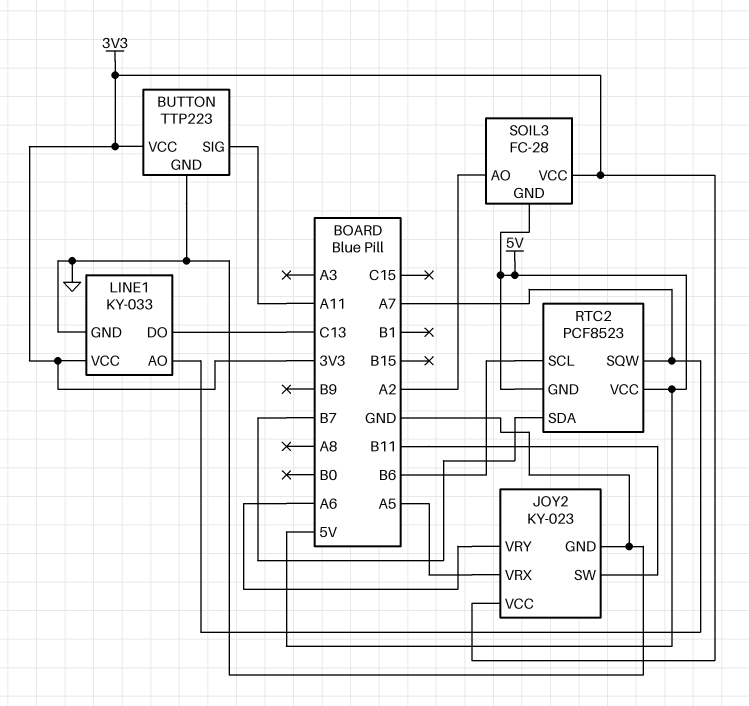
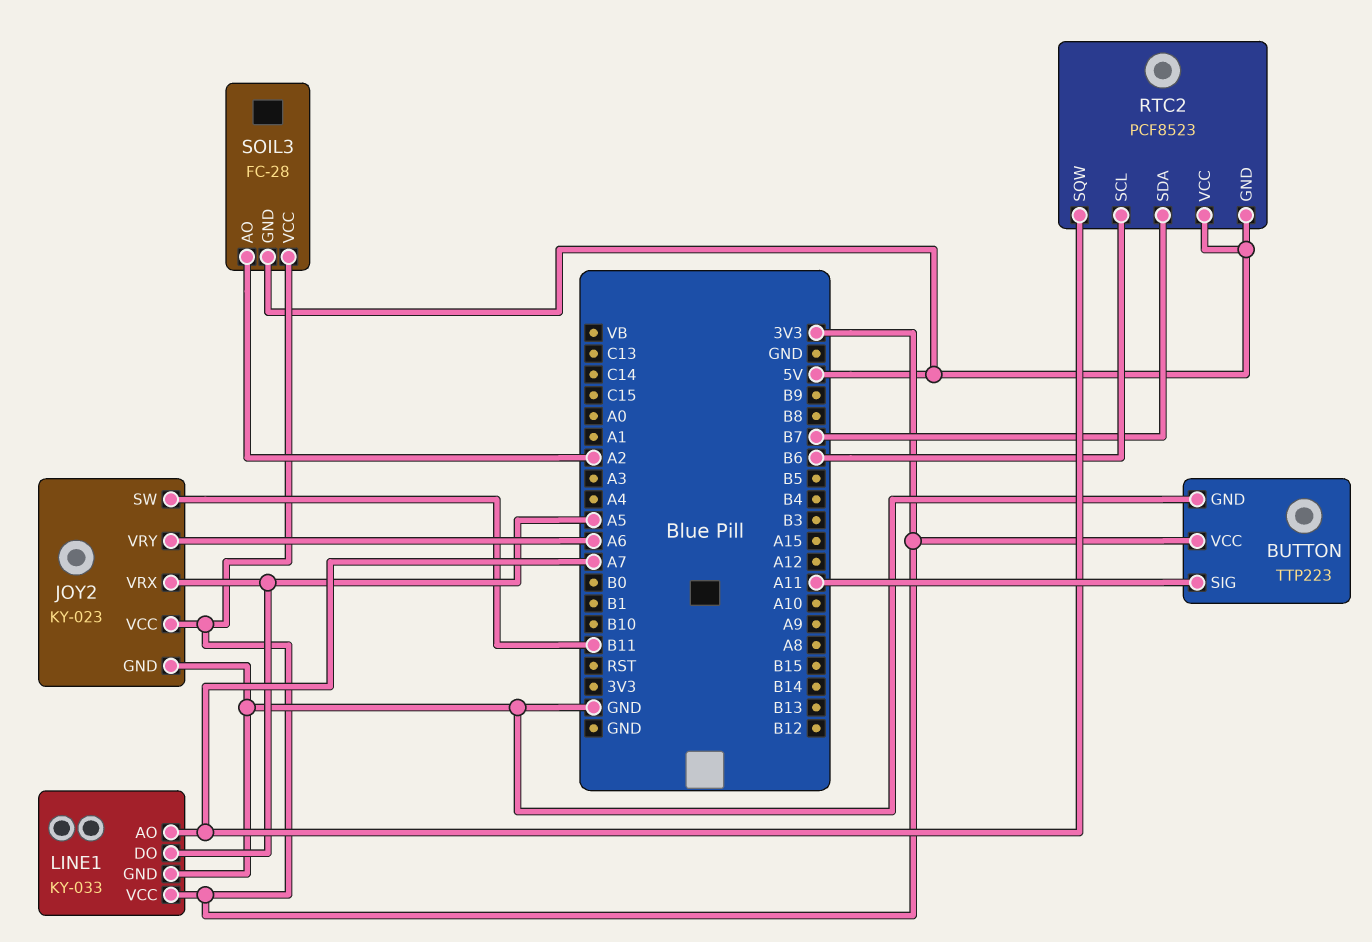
LINE1 pin DO: C13 -> A5

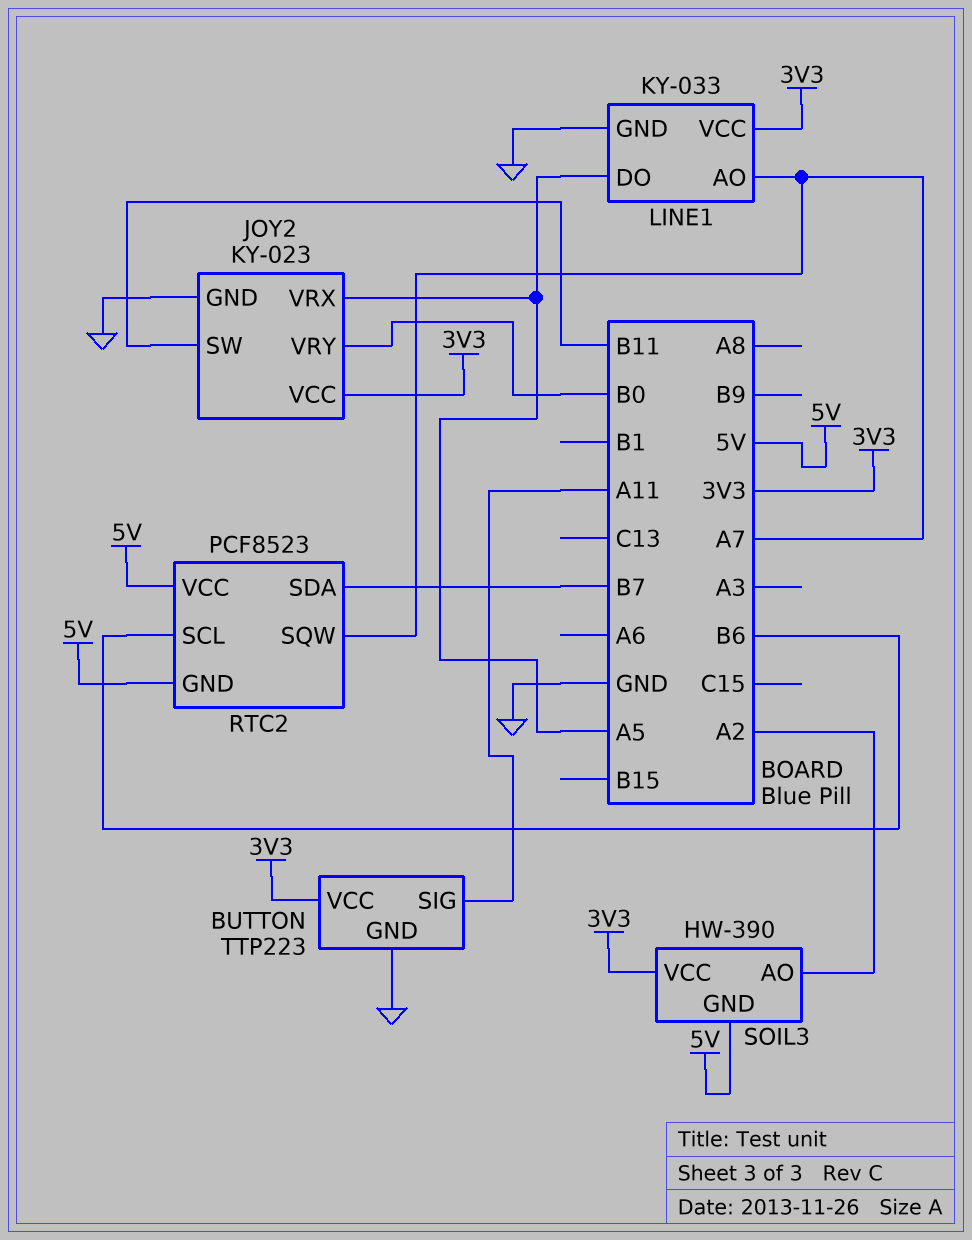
JOY2 pin VRY: A6 -> B0
SOIL3: FC-28 -> HW-390

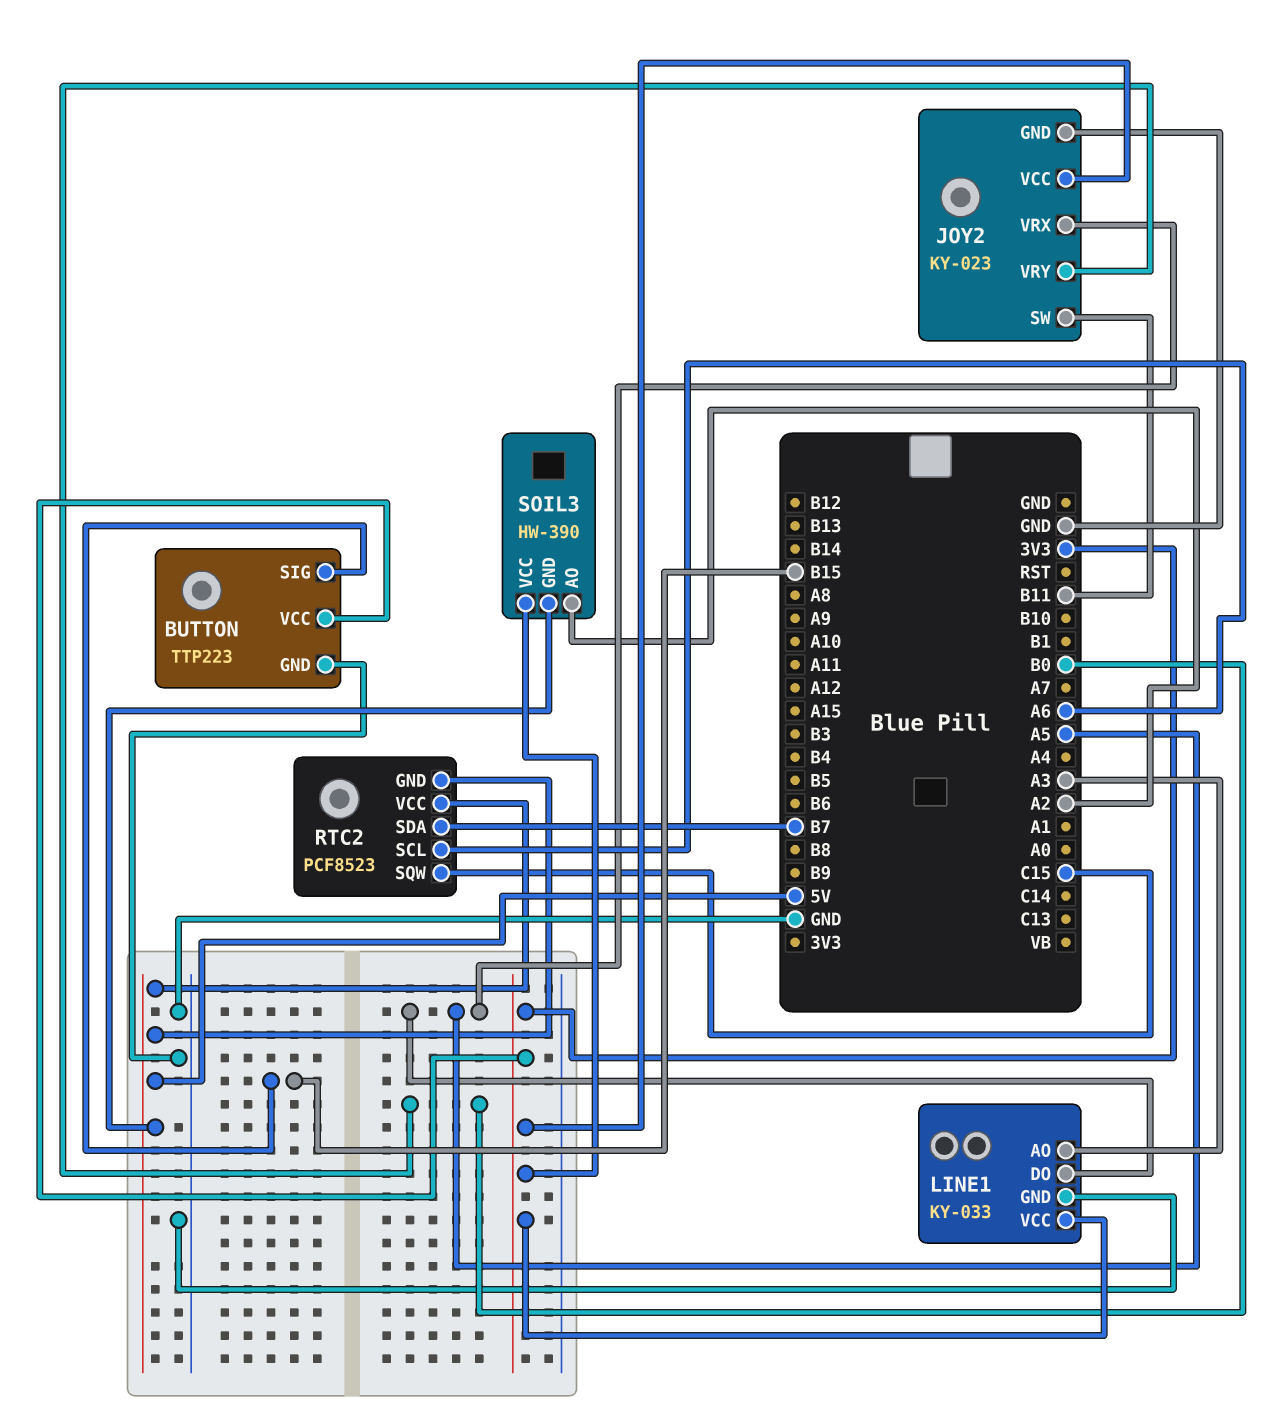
BUTTON pin SIG: A11 -> B15
LINE1 pin AO: A7 -> A3
RTC2 pin SCL: B6 -> A6
RTC2 pin SQW: A7 -> C15

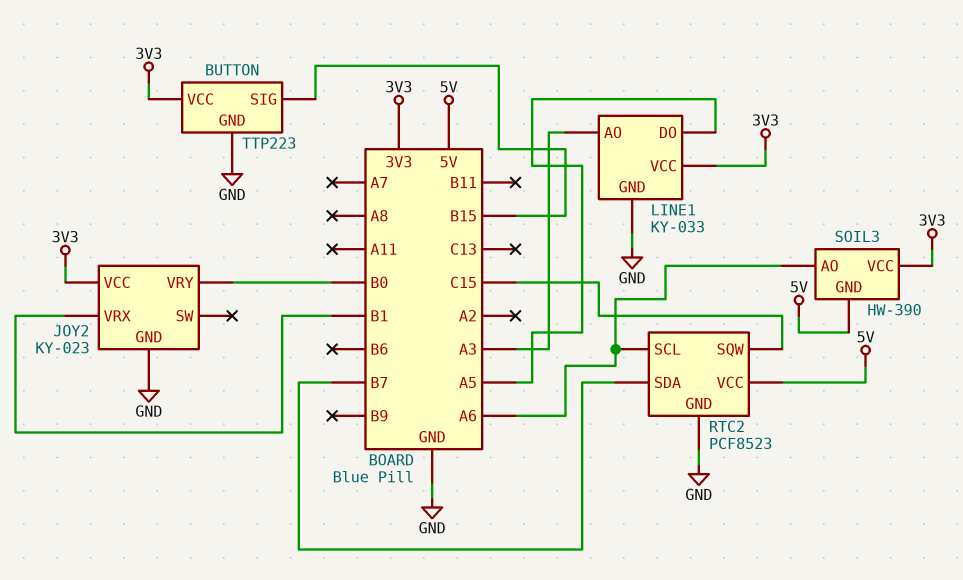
JOY2 pin SW: B11 -> none
JOY2 pin VRX: A5 -> B1
RTC2 pin GND: 5V -> GND
SOIL3 pin AO: A2 -> A6

